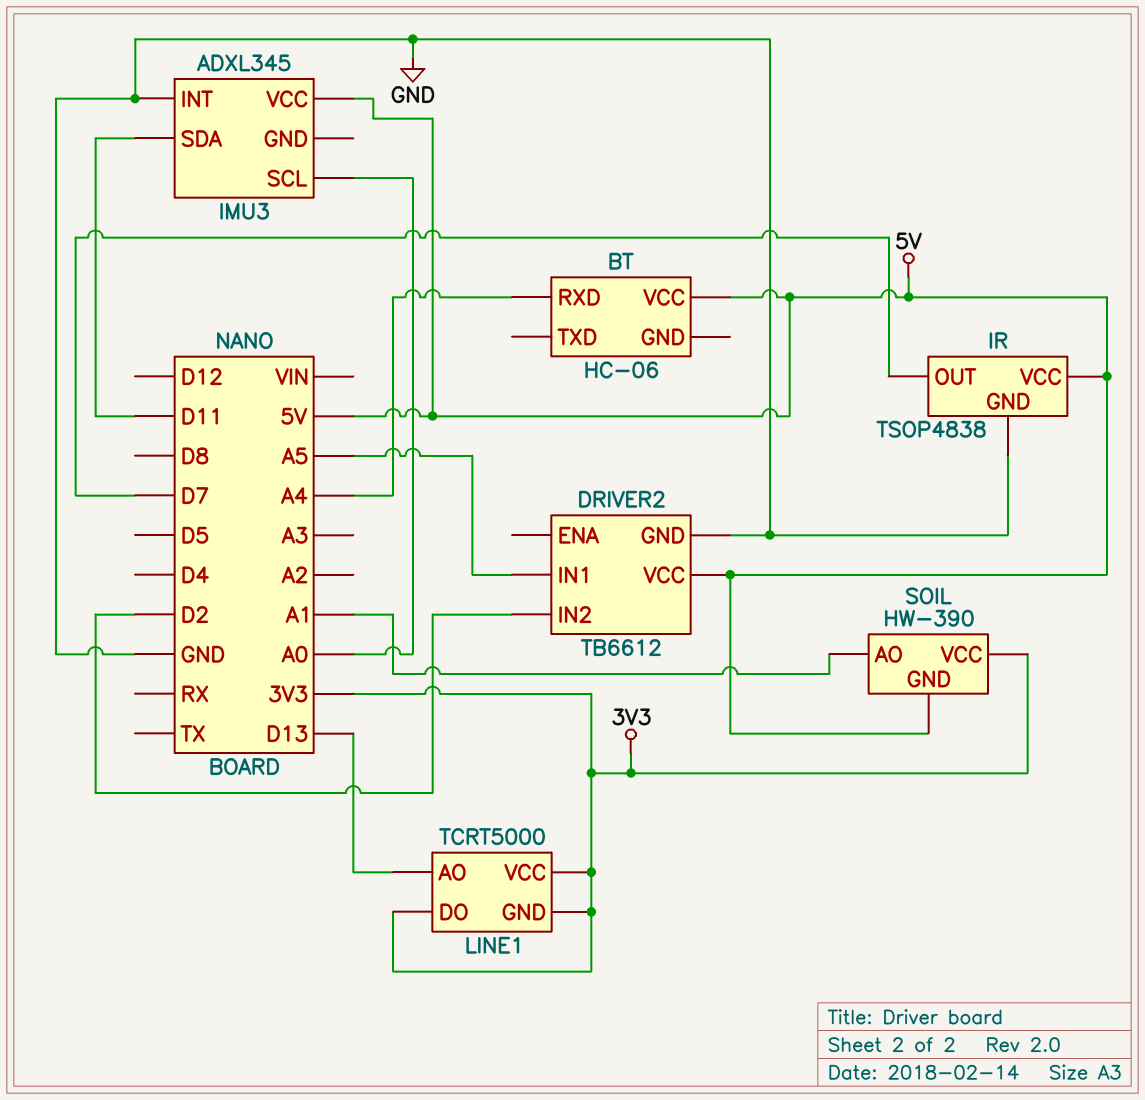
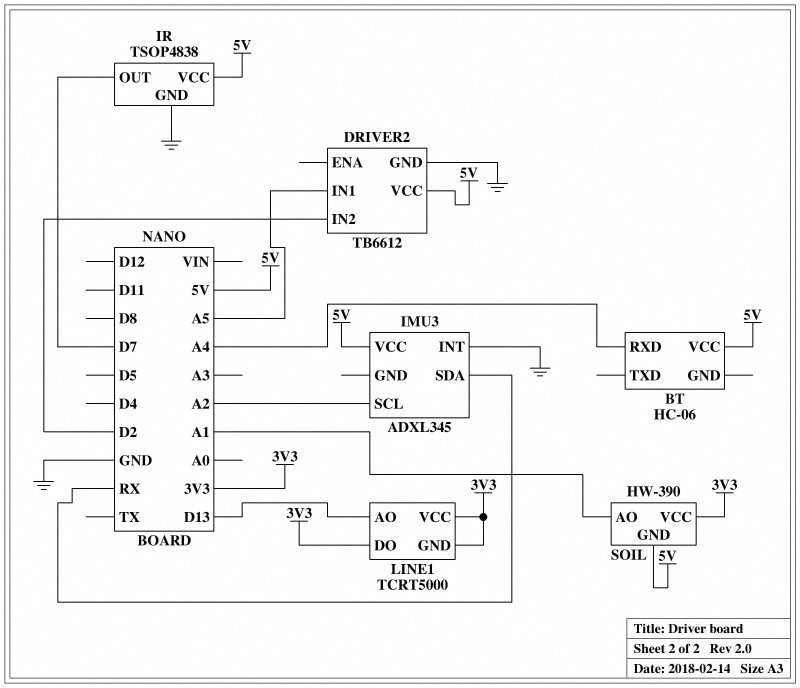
IMU3 pin SCL: A0 -> A2
IMU3 pin SDA: D11 -> RX

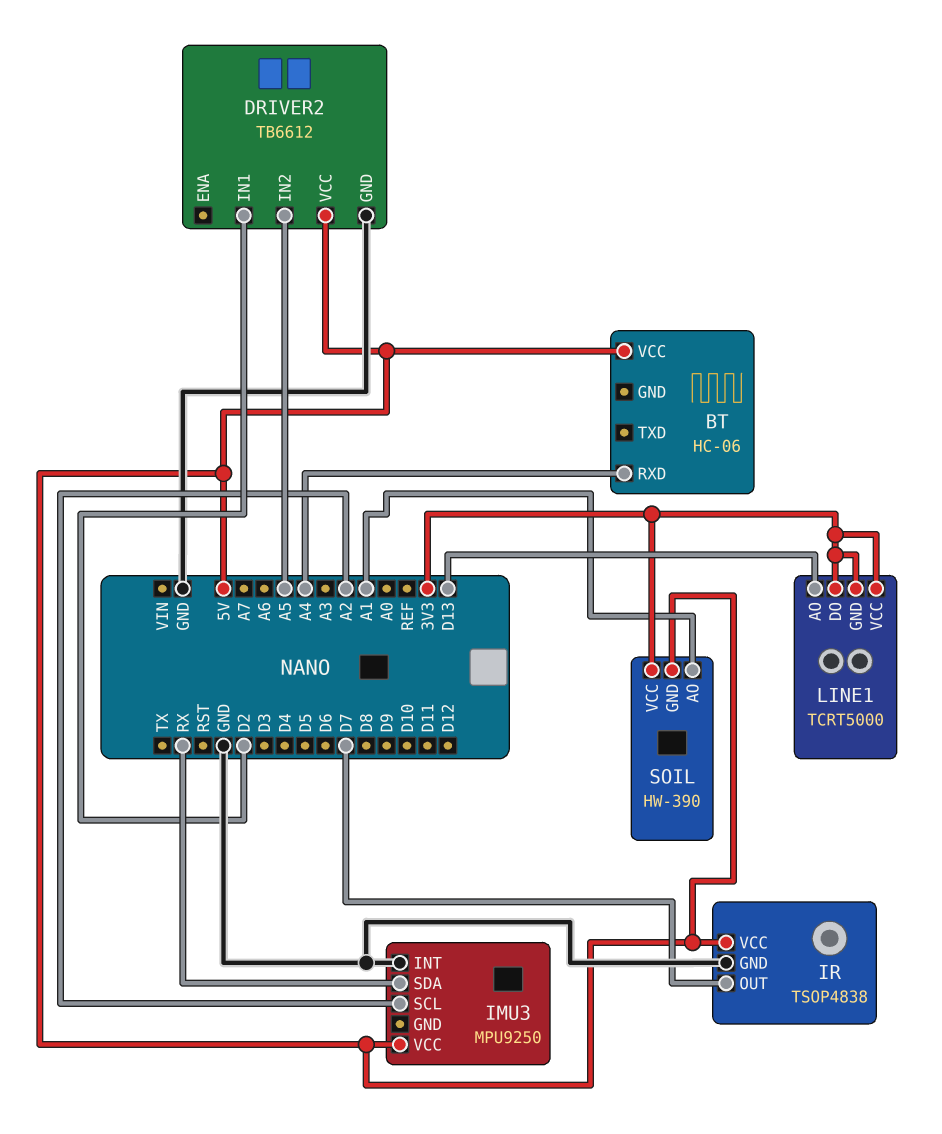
DRIVER2 pin IN1: A5 -> D2
DRIVER2 pin IN2: D2 -> A5
IMU3: ADXL345 -> MPU9250

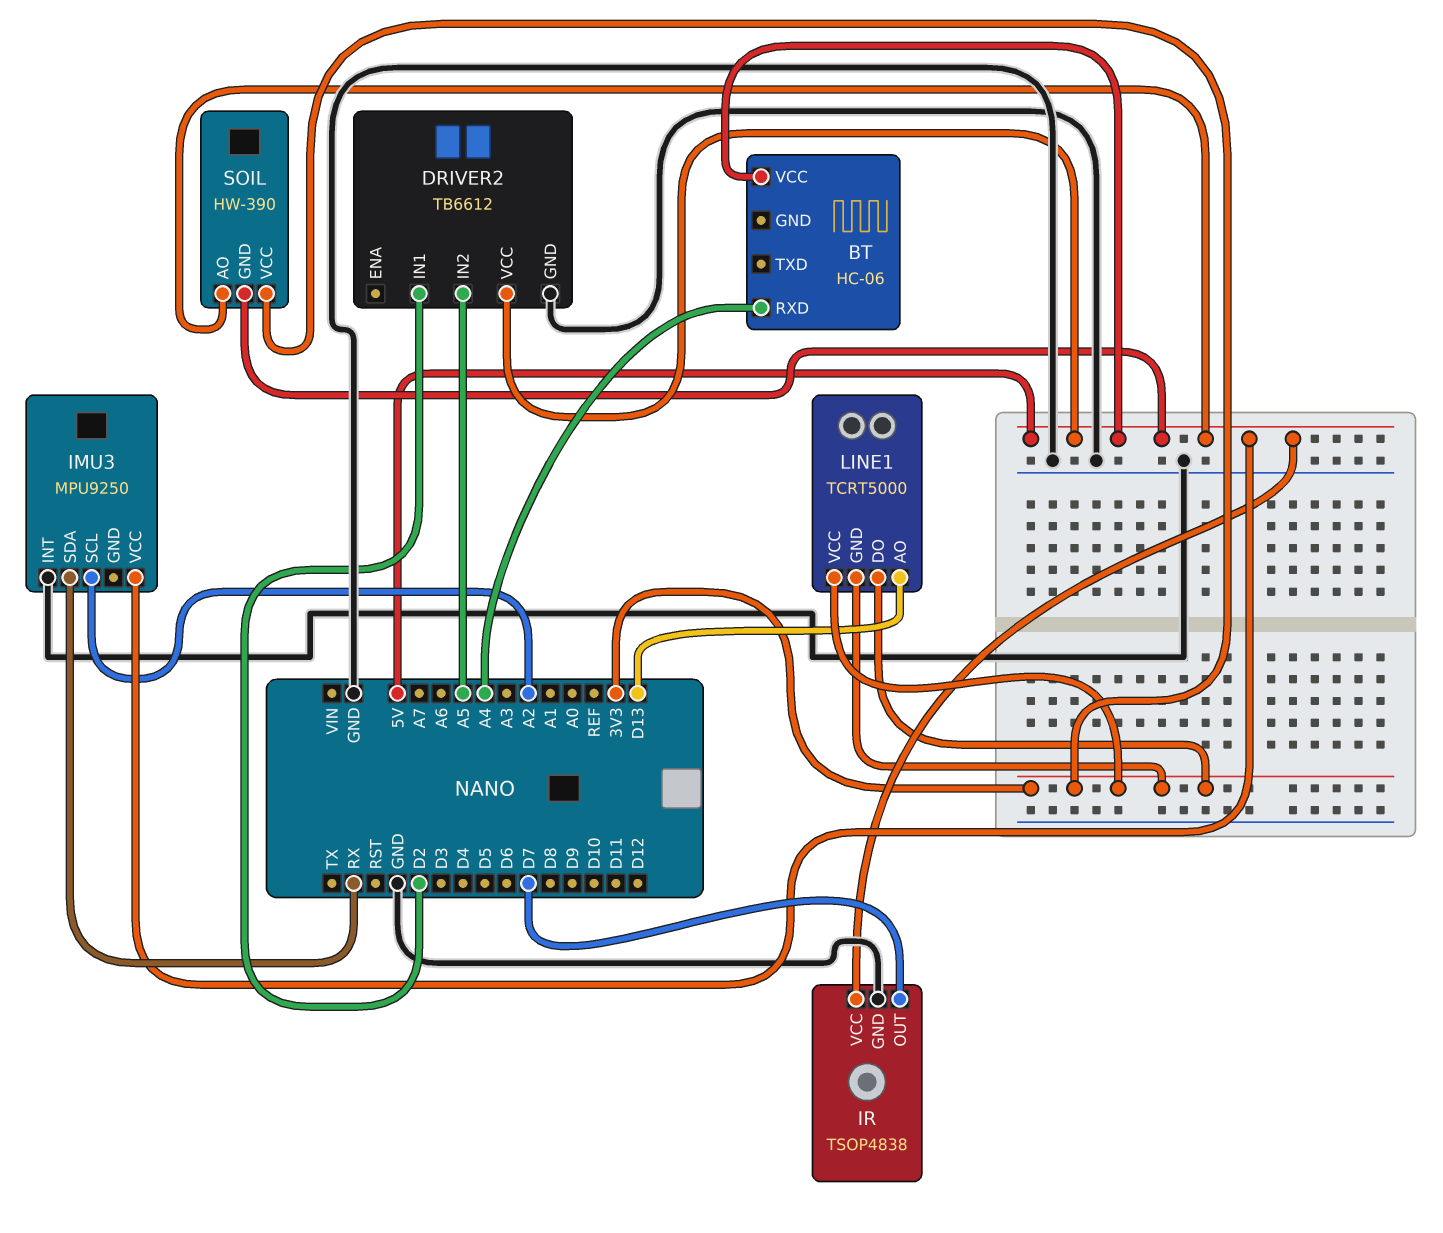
SOIL pin AO: A1 -> 5V

